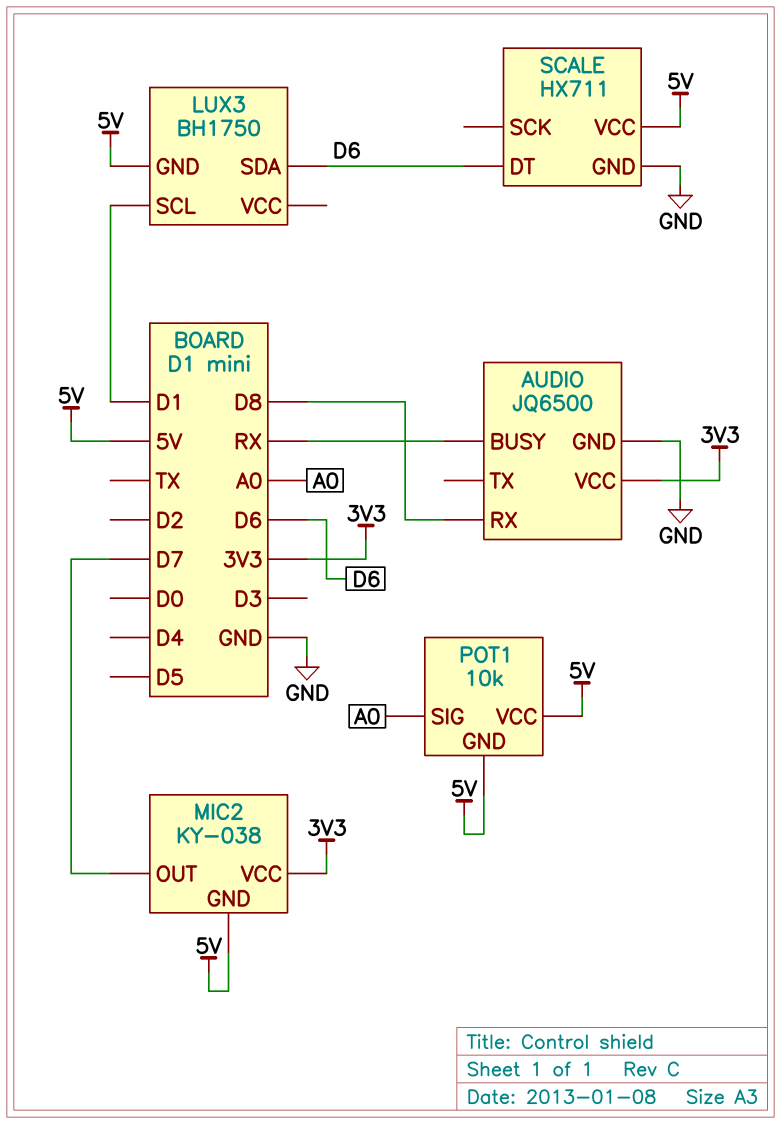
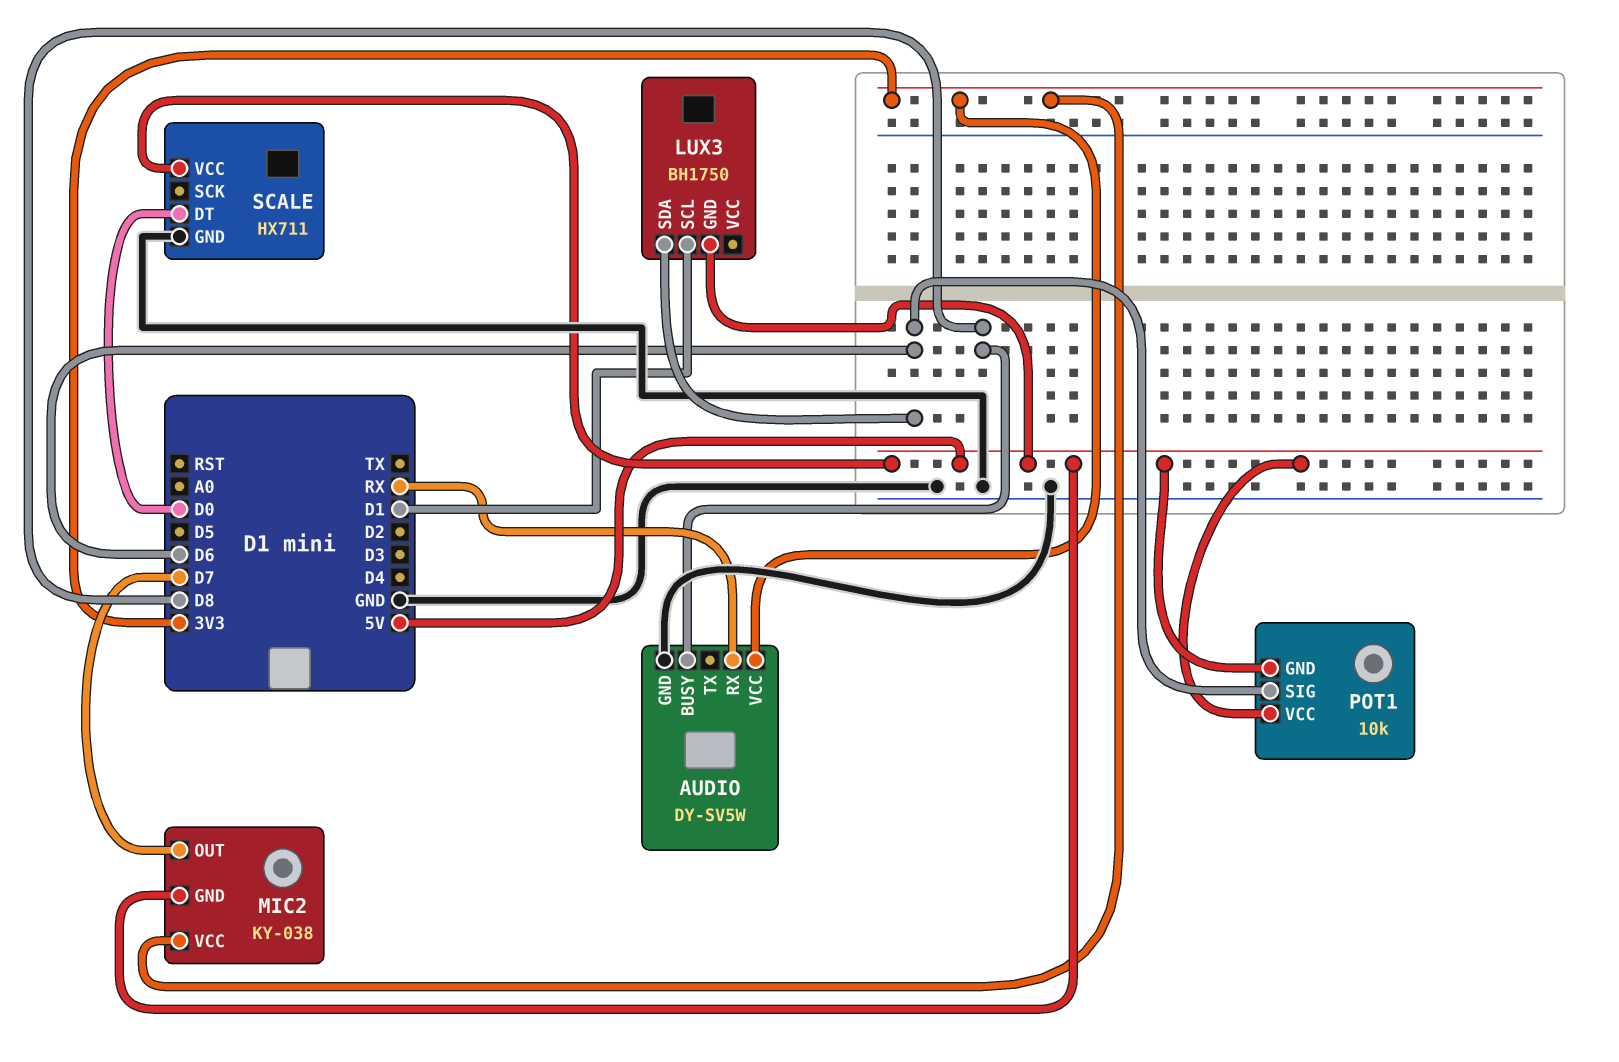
AUDIO: JQ6500 -> DY-SV5W
AUDIO pin BUSY: RX -> D8
AUDIO pin RX: D8 -> RX
POT1 pin SIG: A0 -> D6
SCALE pin DT: D6 -> D0

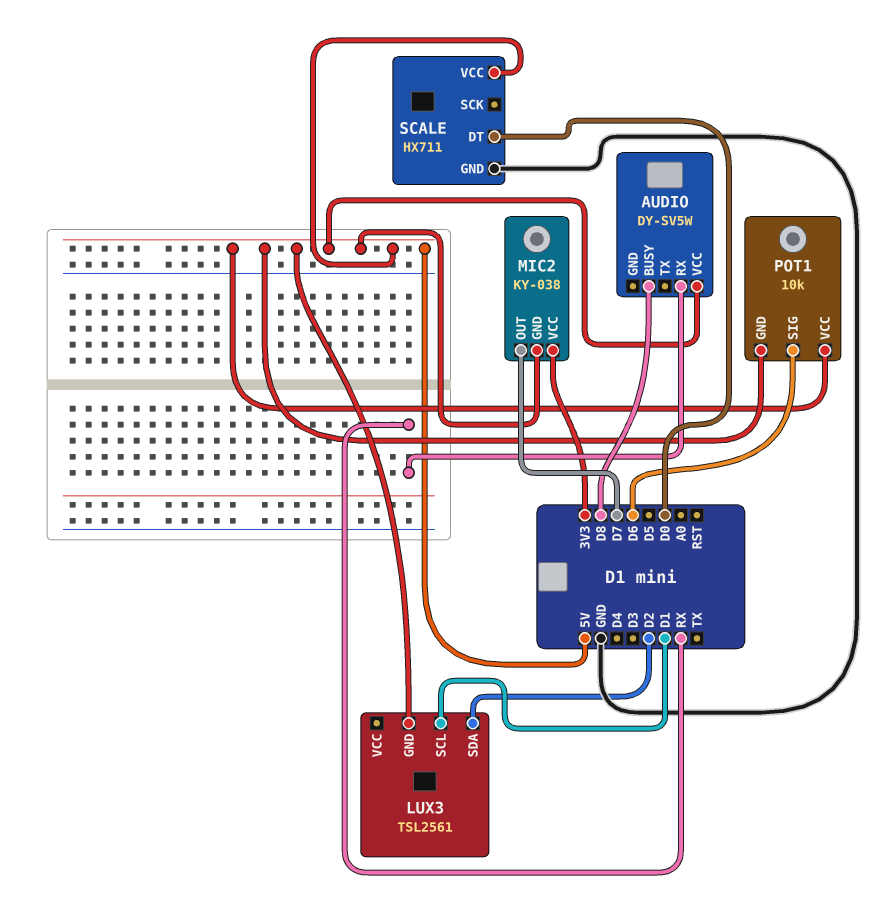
AUDIO pin GND: GND -> none
AUDIO pin VCC: 3V3 -> 5V
LUX3: BH1750 -> TSL2561
LUX3 pin SDA: D6 -> D2

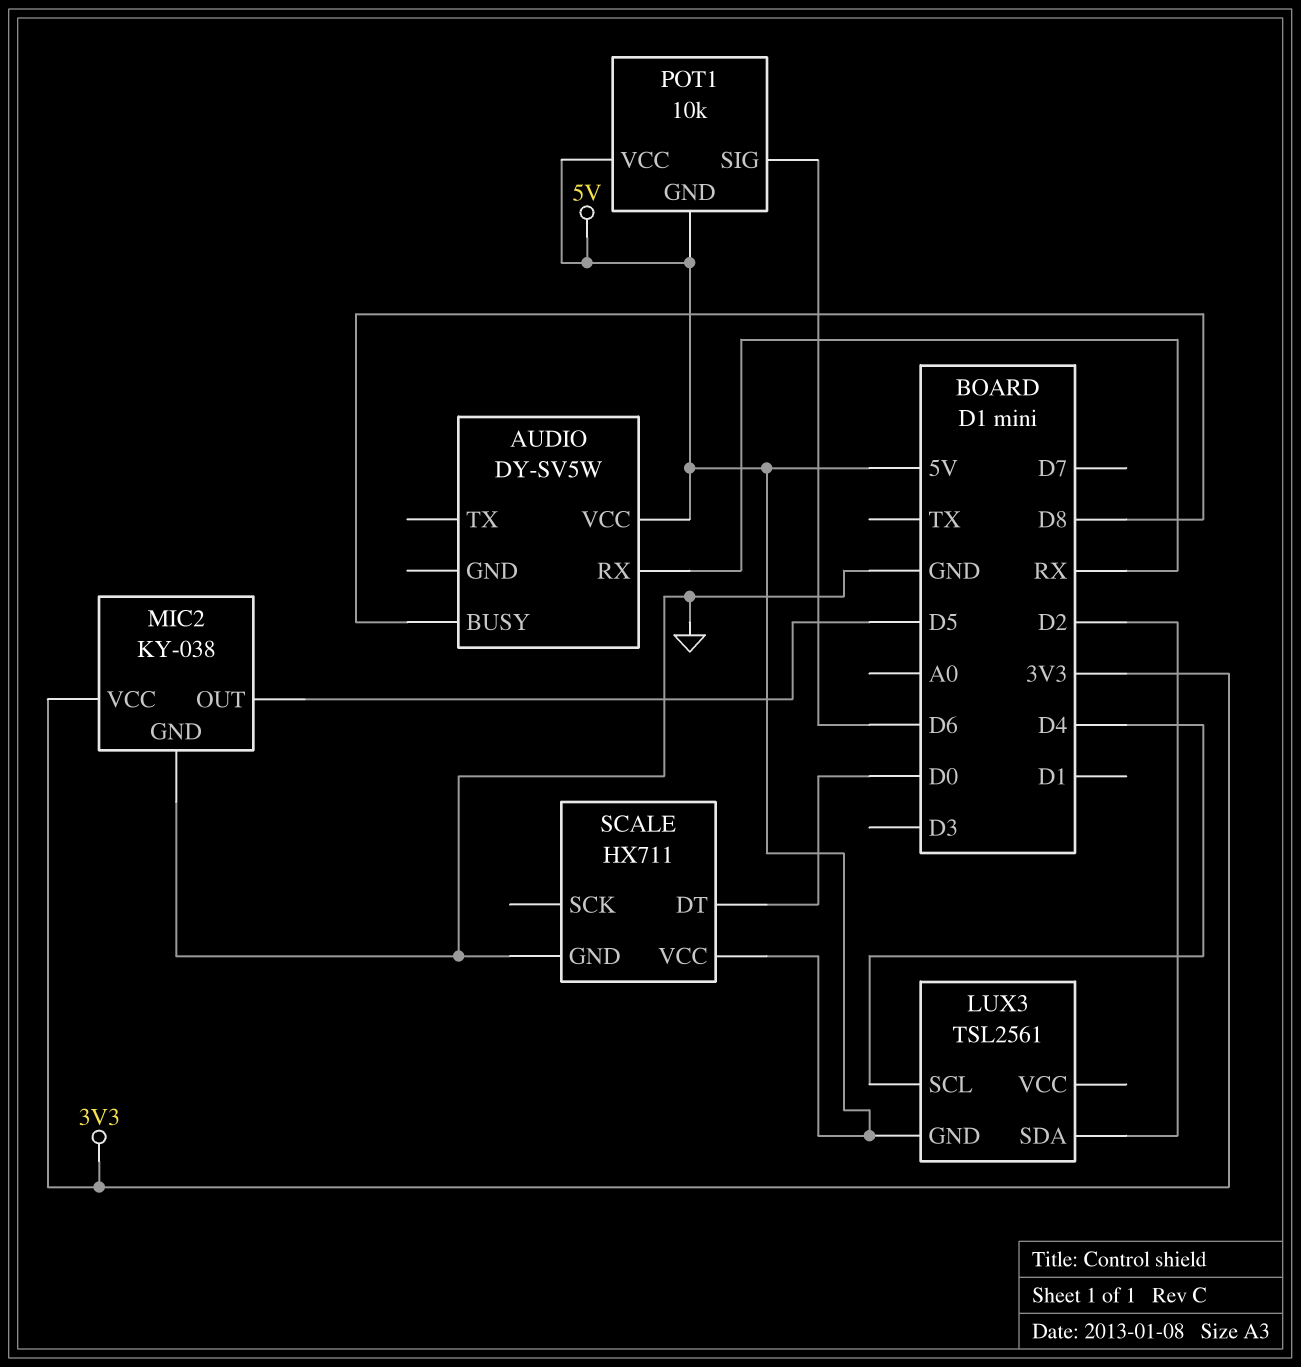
LUX3 pin SCL: D1 -> D4
MIC2 pin GND: 5V -> GND
MIC2 pin OUT: D7 -> D5

